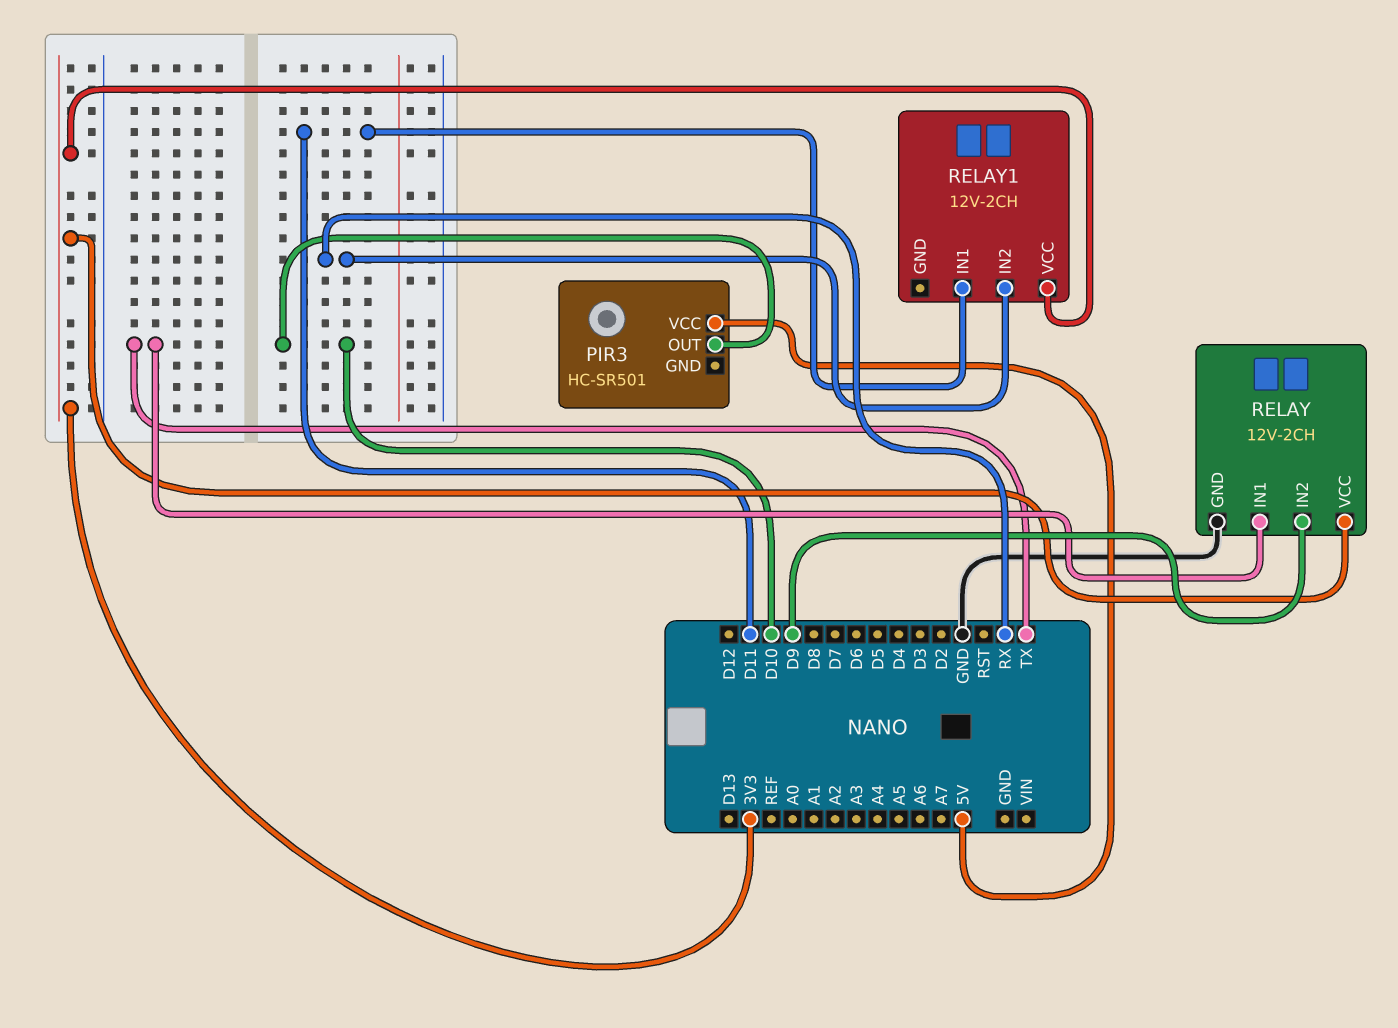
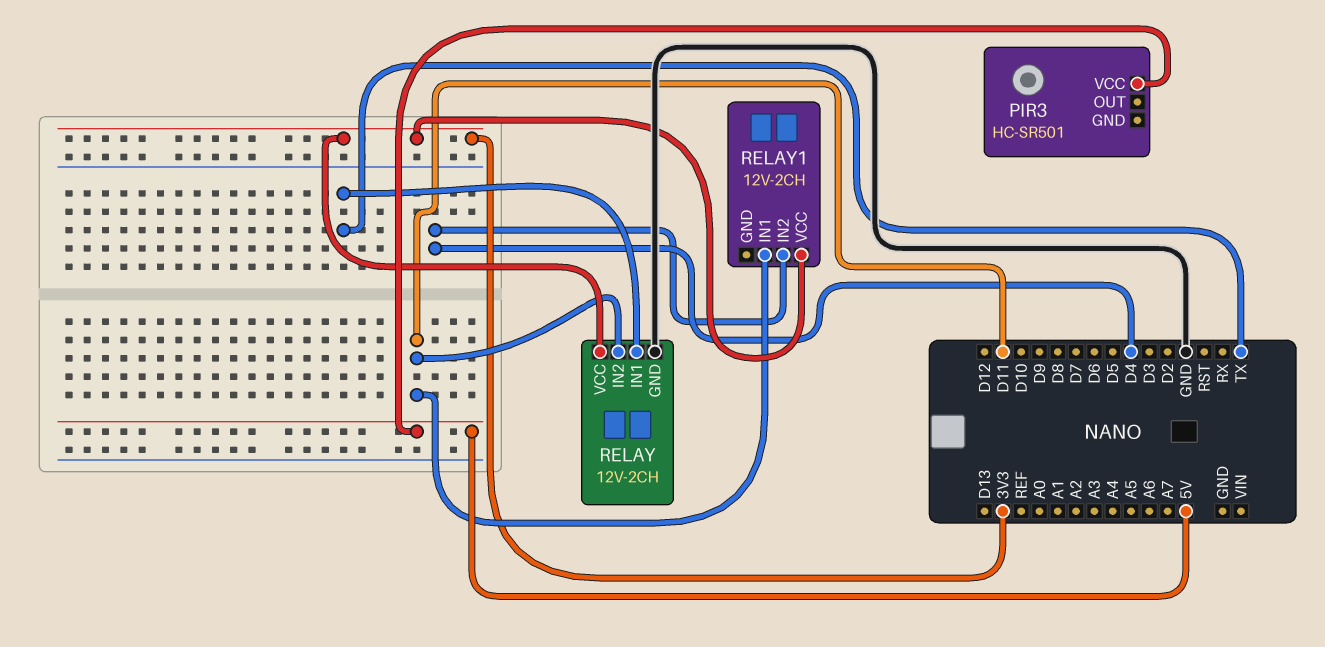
PIR3 pin OUT: D10 -> none
RELAY pin IN2: D9 -> D11
RELAY1 pin IN2: RX -> D4

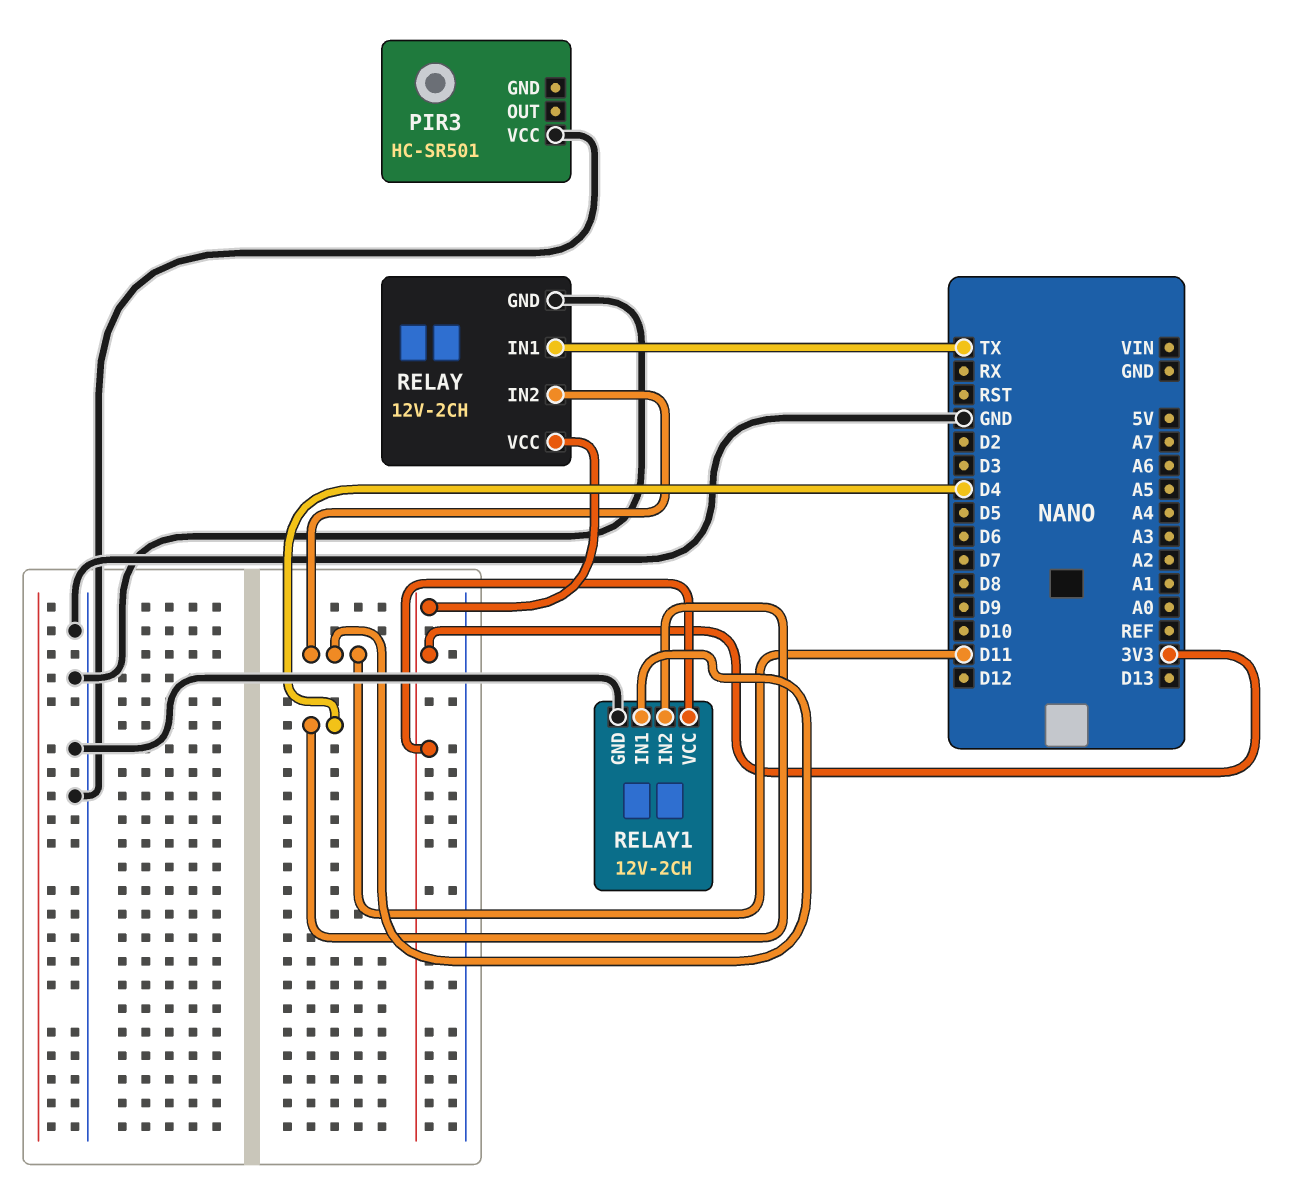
PIR3 pin VCC: 5V -> GND
RELAY1 pin GND: none -> GND

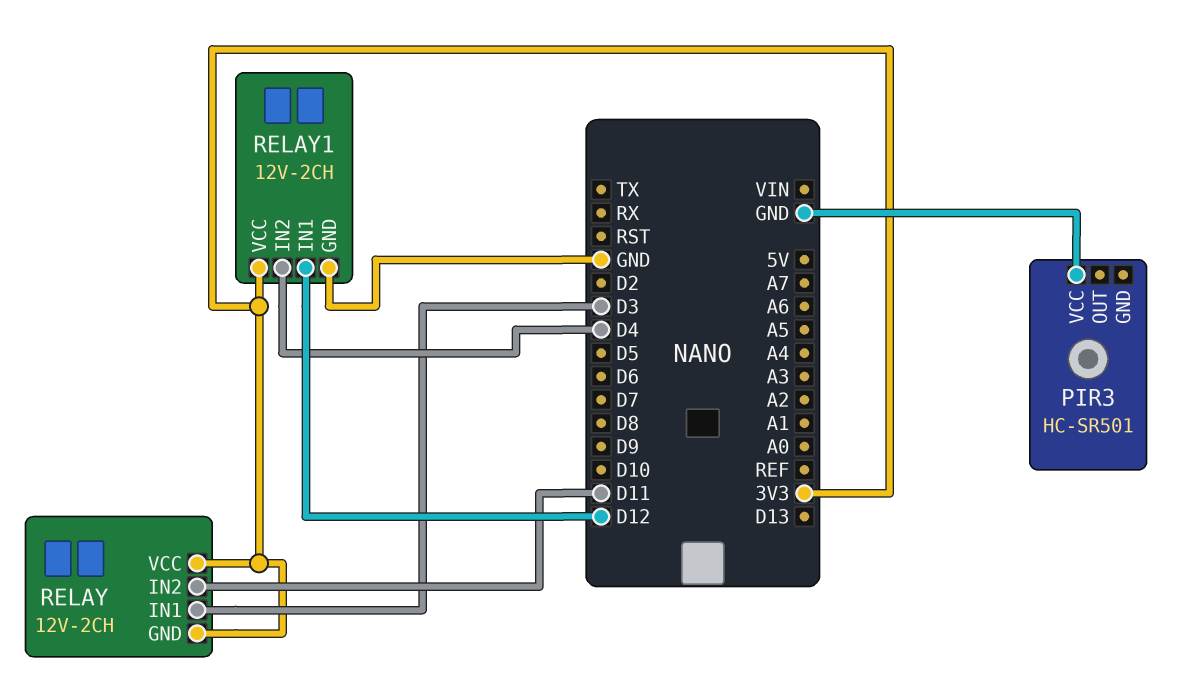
RELAY pin GND: GND -> 3V3
RELAY pin IN1: TX -> D3
RELAY1 pin IN1: D11 -> D12

